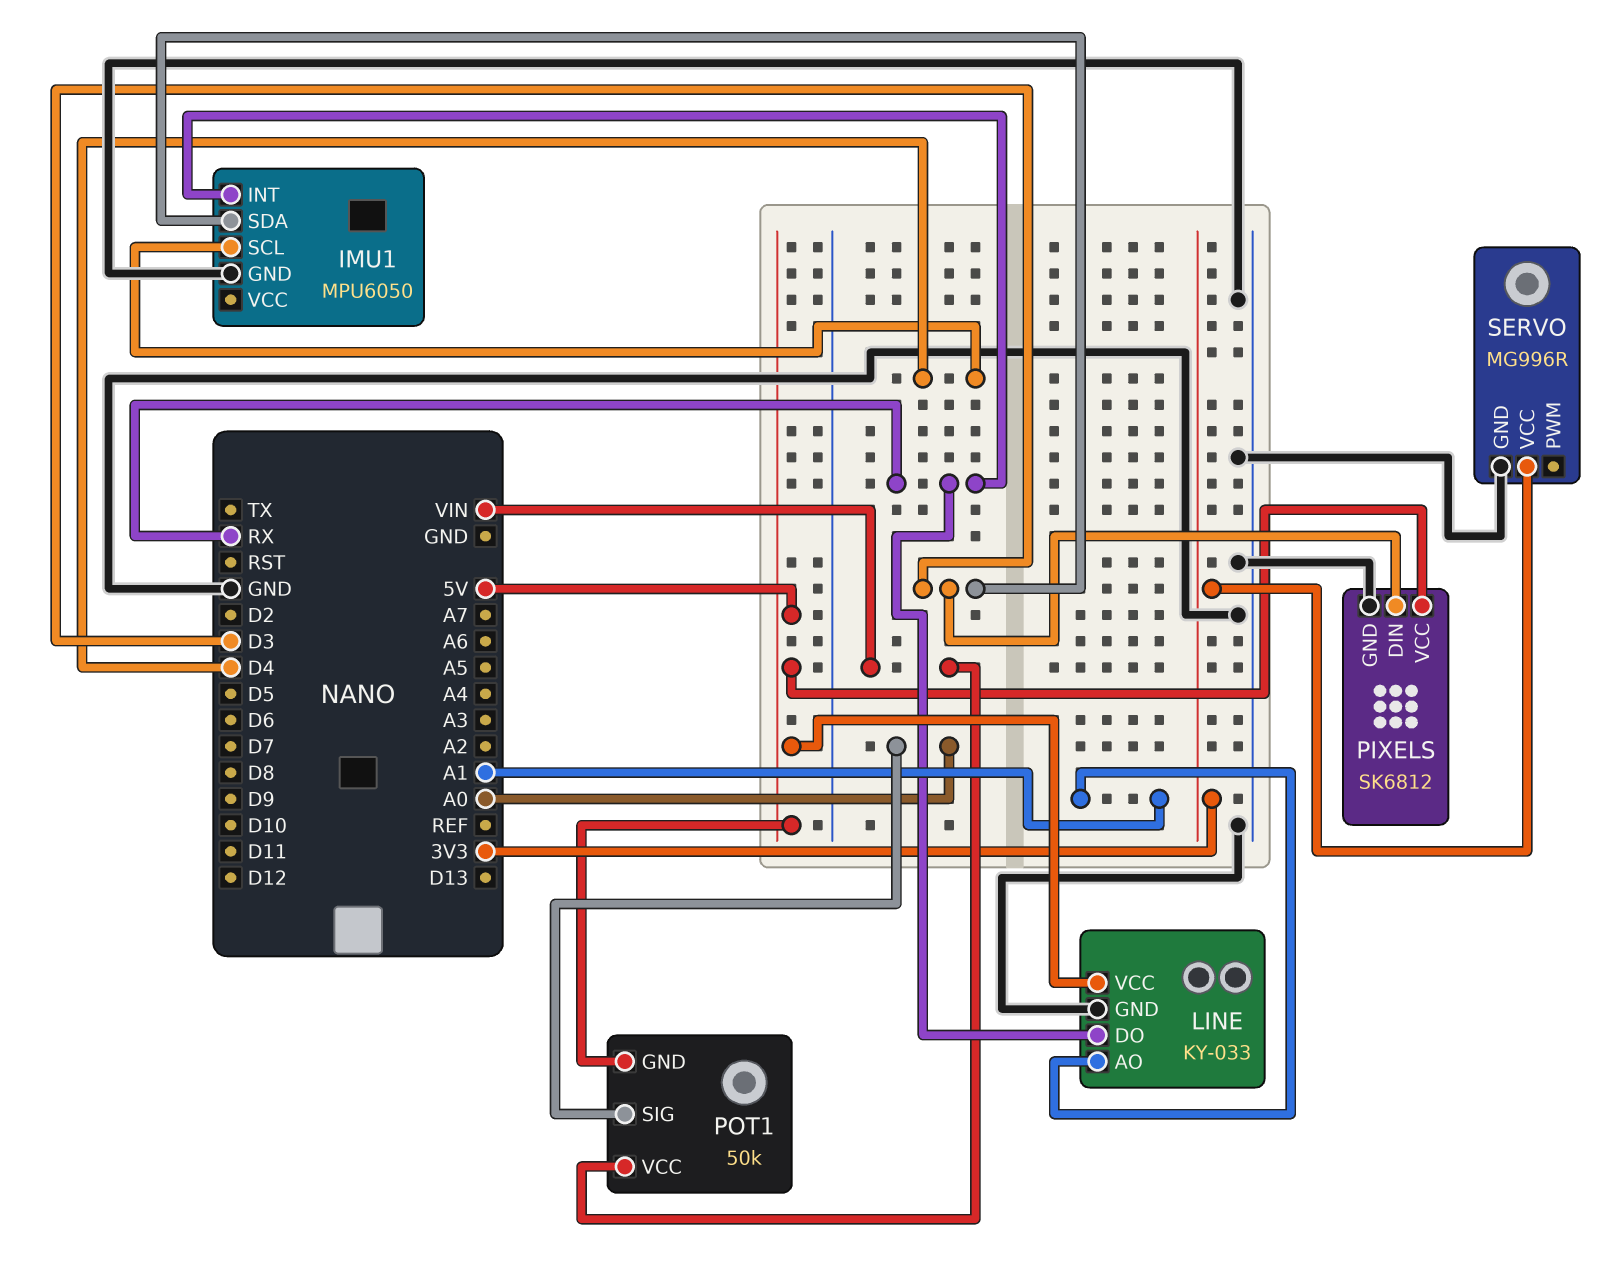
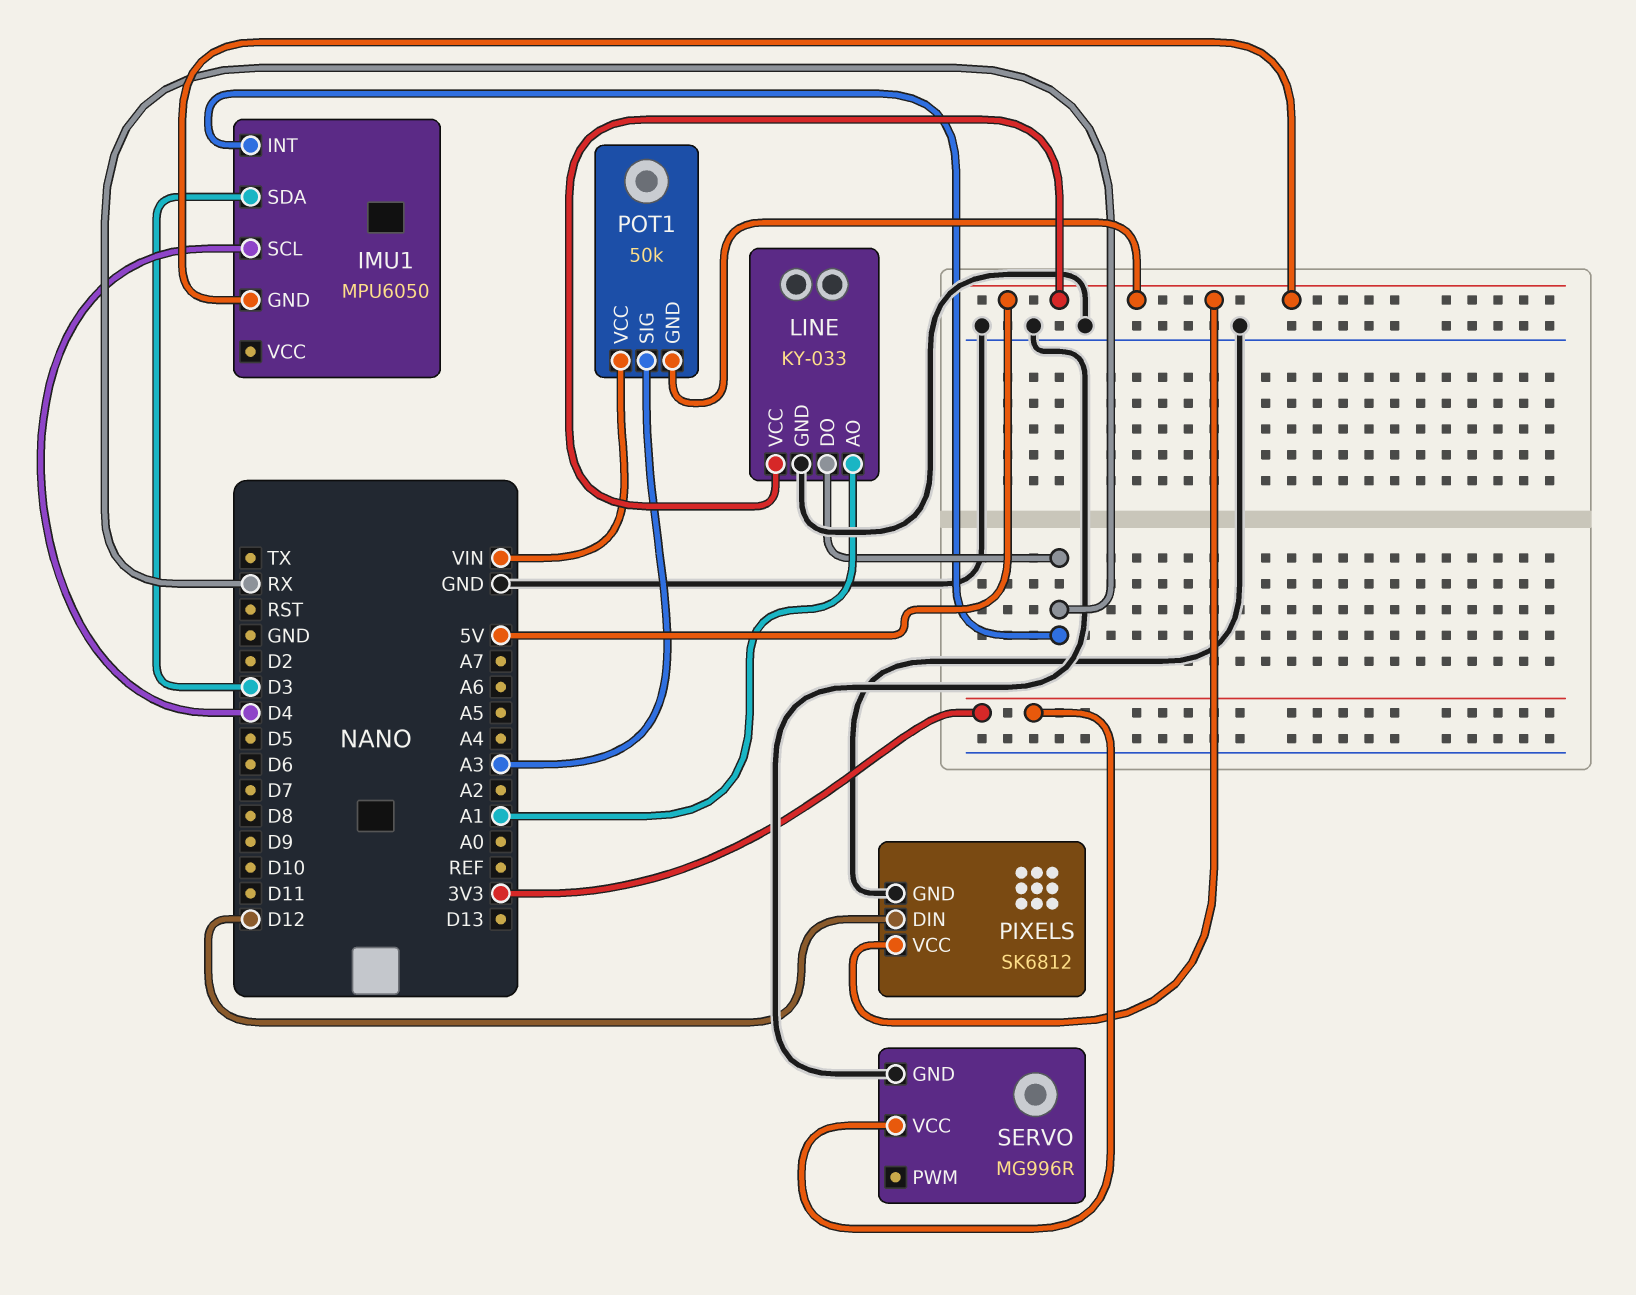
IMU1 pin GND: GND -> 5V
PIXELS pin DIN: D3 -> D12
POT1 pin SIG: A0 -> A3

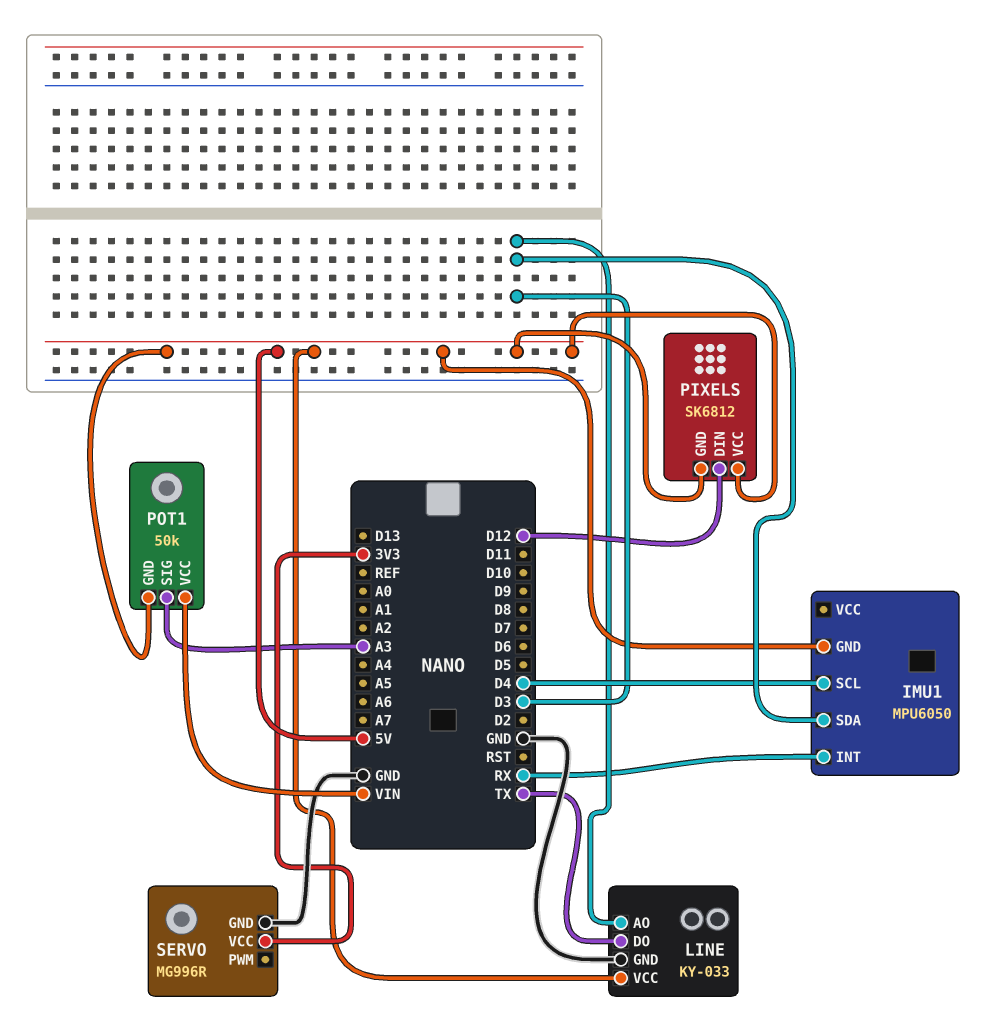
LINE pin AO: A1 -> D3
LINE pin DO: RX -> TX
PIXELS pin GND: GND -> 5V

